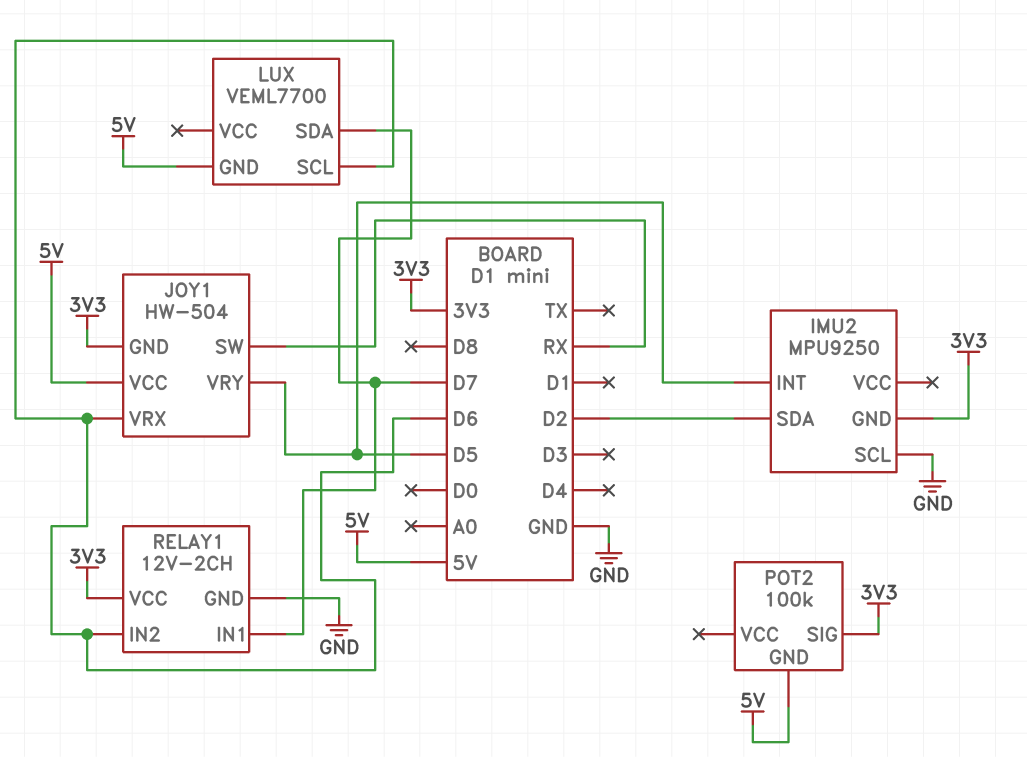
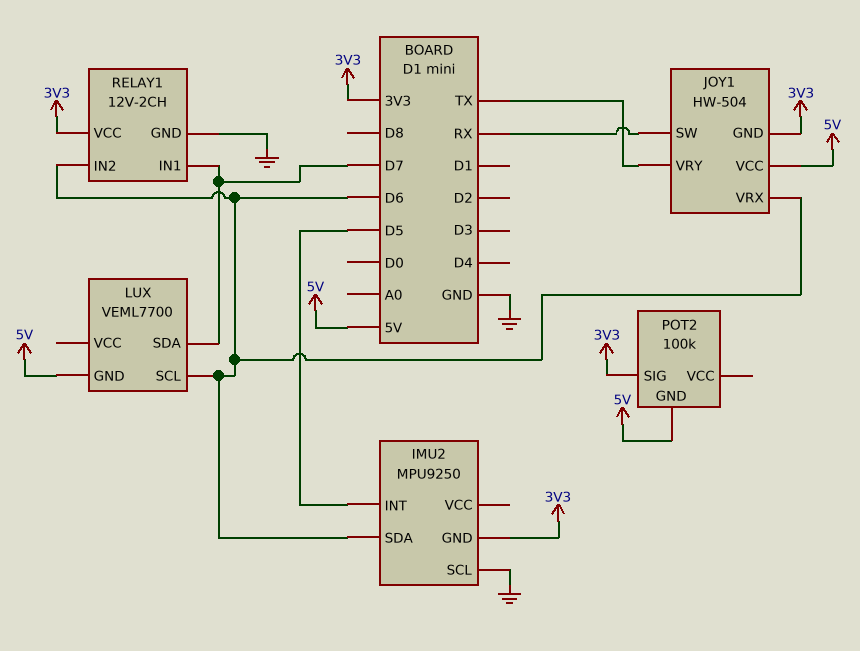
IMU2 pin SDA: D2 -> D6
JOY1 pin VRY: D5 -> TX

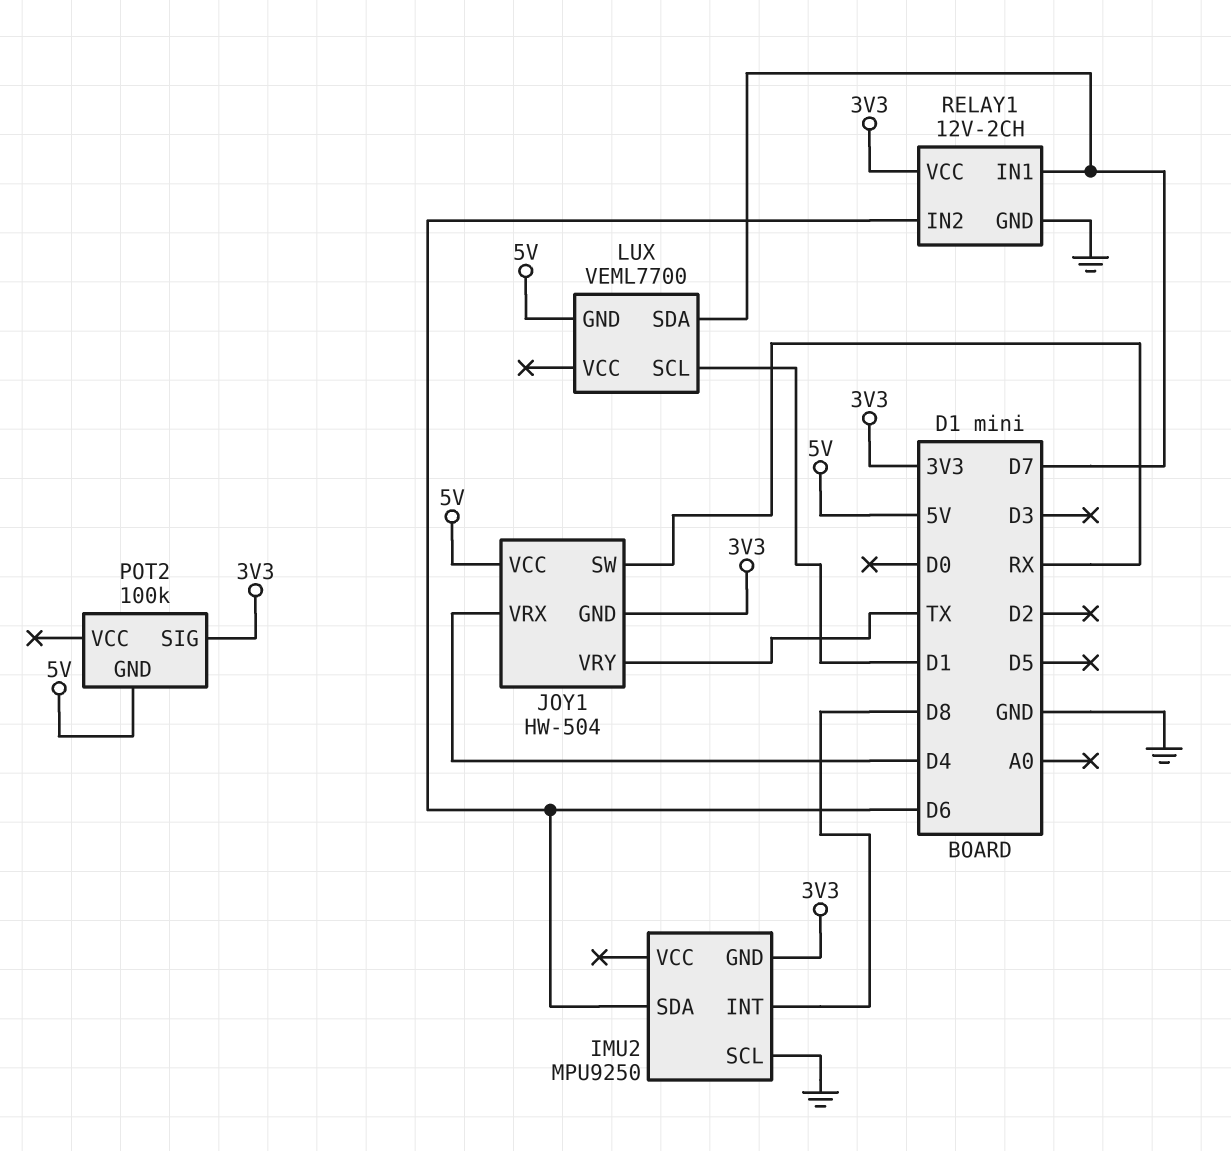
IMU2 pin INT: D5 -> D8
JOY1 pin VRX: D6 -> D4
LUX pin SCL: D6 -> D1

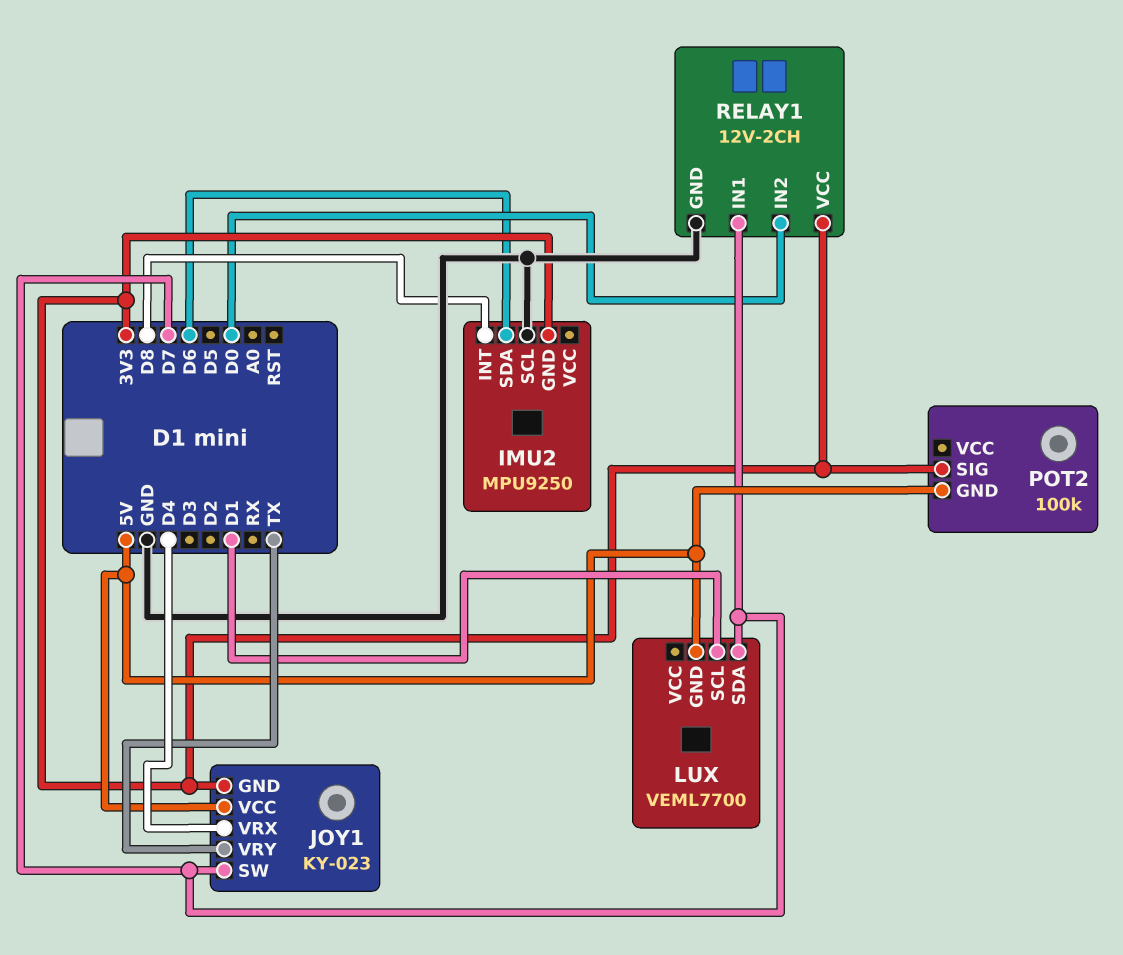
JOY1: HW-504 -> KY-023
JOY1 pin SW: RX -> D7
RELAY1 pin IN2: D6 -> D0

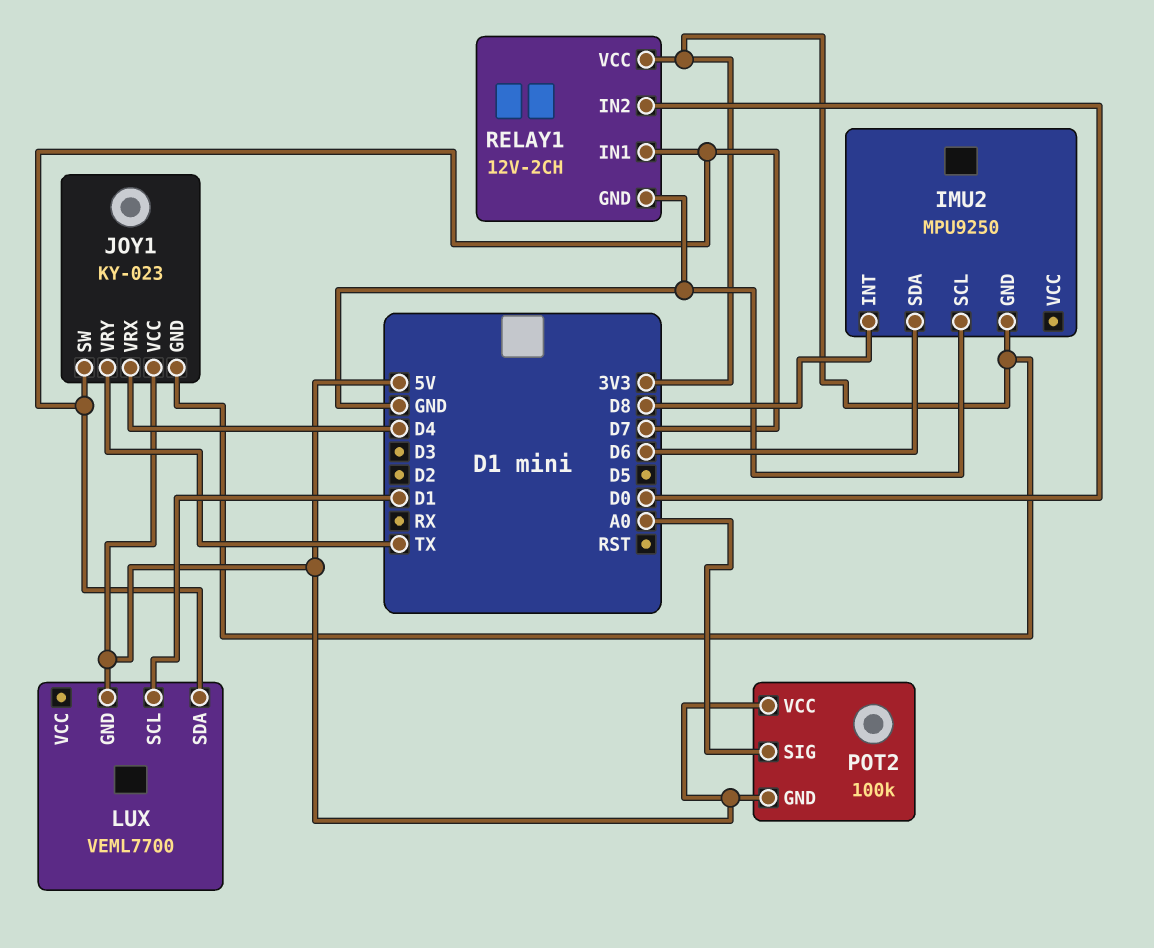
POT2 pin SIG: 3V3 -> A0
POT2 pin VCC: none -> 5V

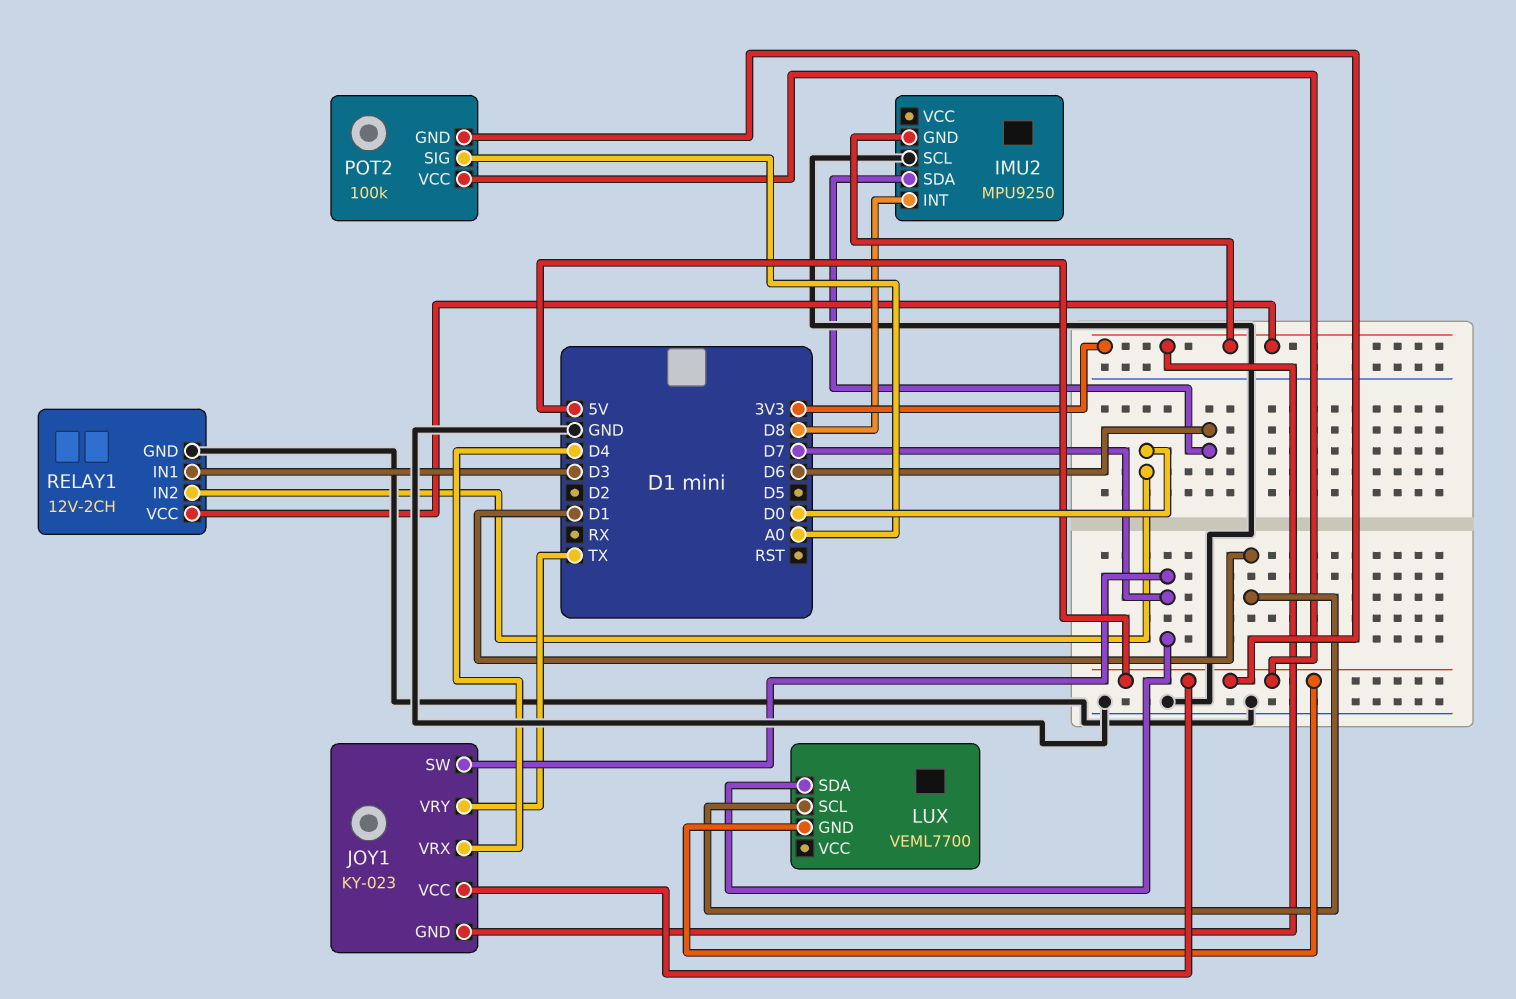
RELAY1 pin IN1: D7 -> D3

